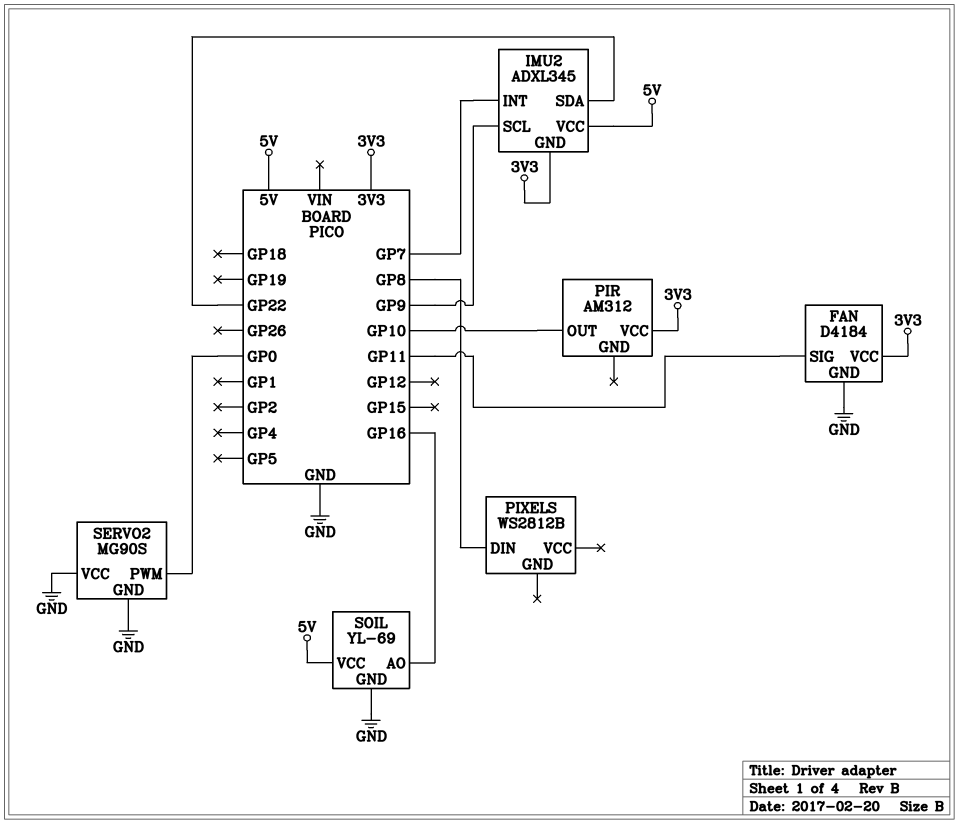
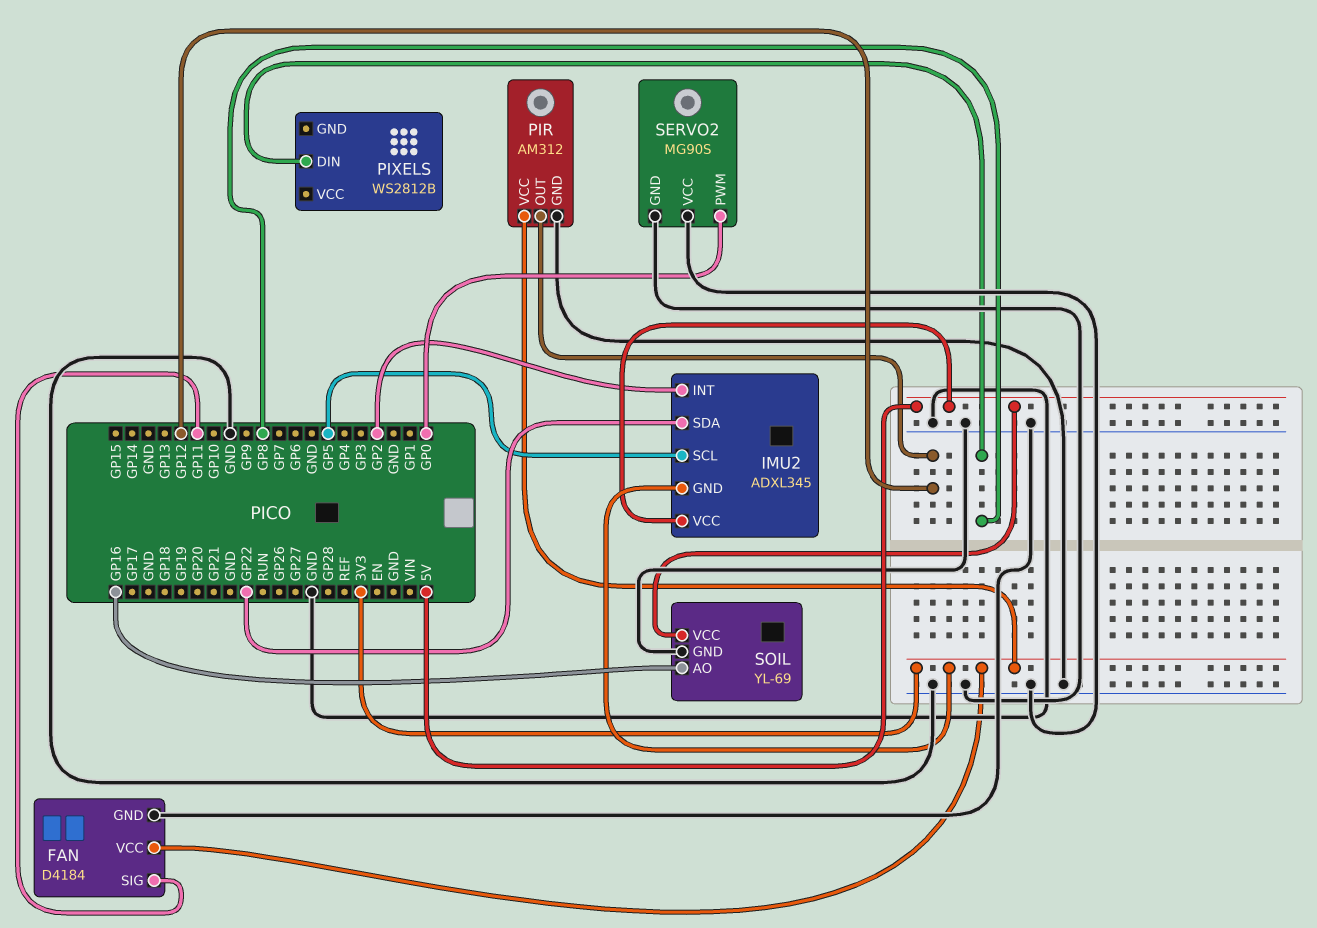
IMU2 pin INT: GP7 -> GP2
IMU2 pin SCL: GP9 -> GP5
PIR pin GND: none -> GND
PIR pin OUT: GP10 -> GP12

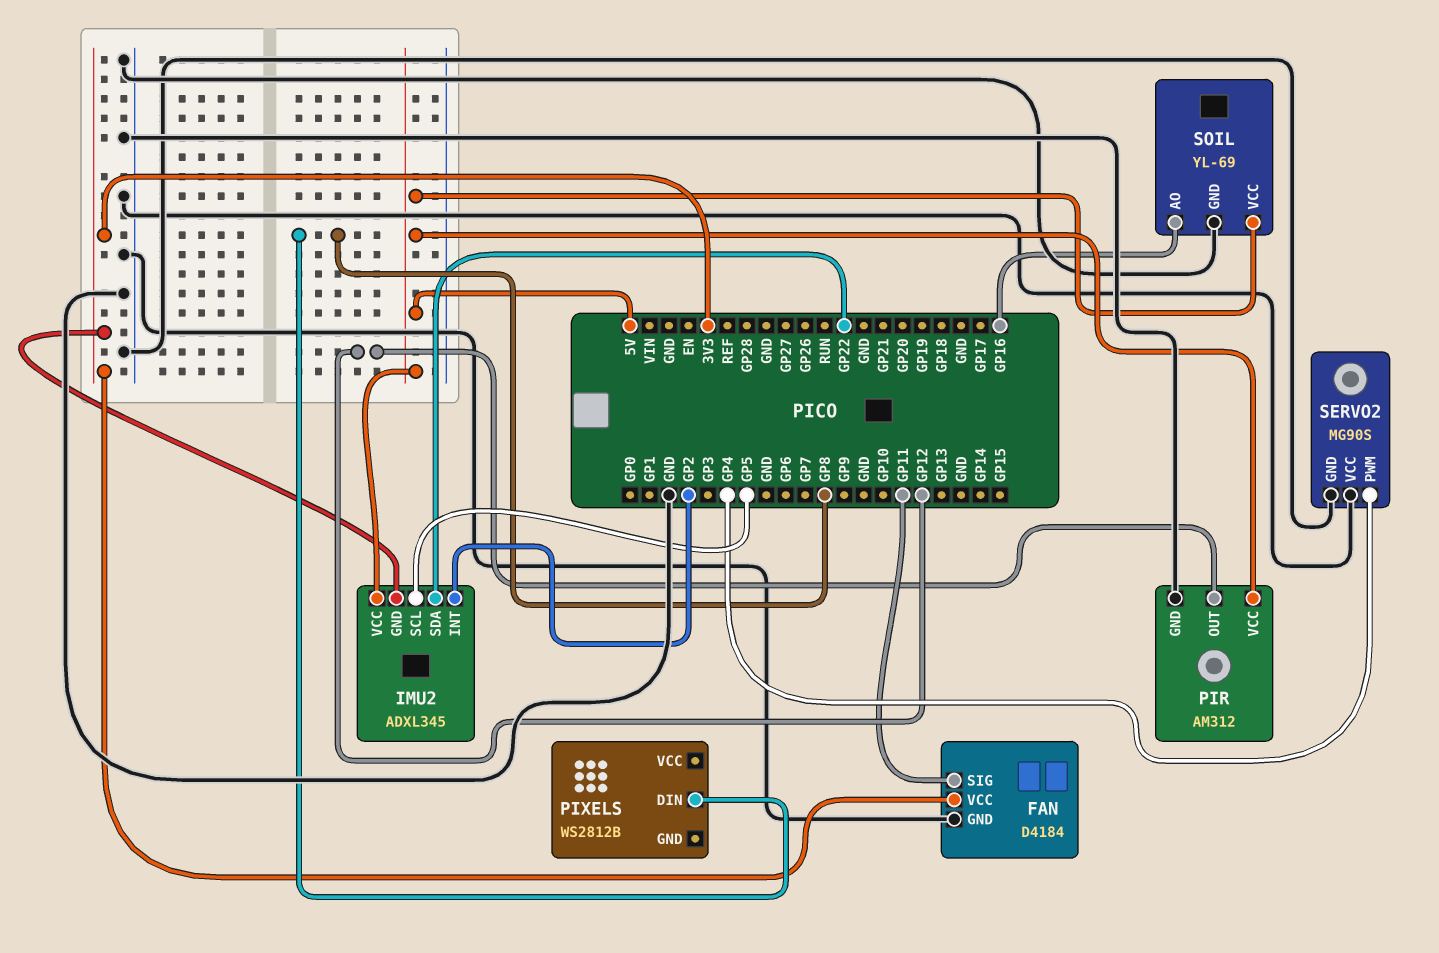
PIR pin VCC: 3V3 -> 5V
SERVO2 pin PWM: GP0 -> GP4

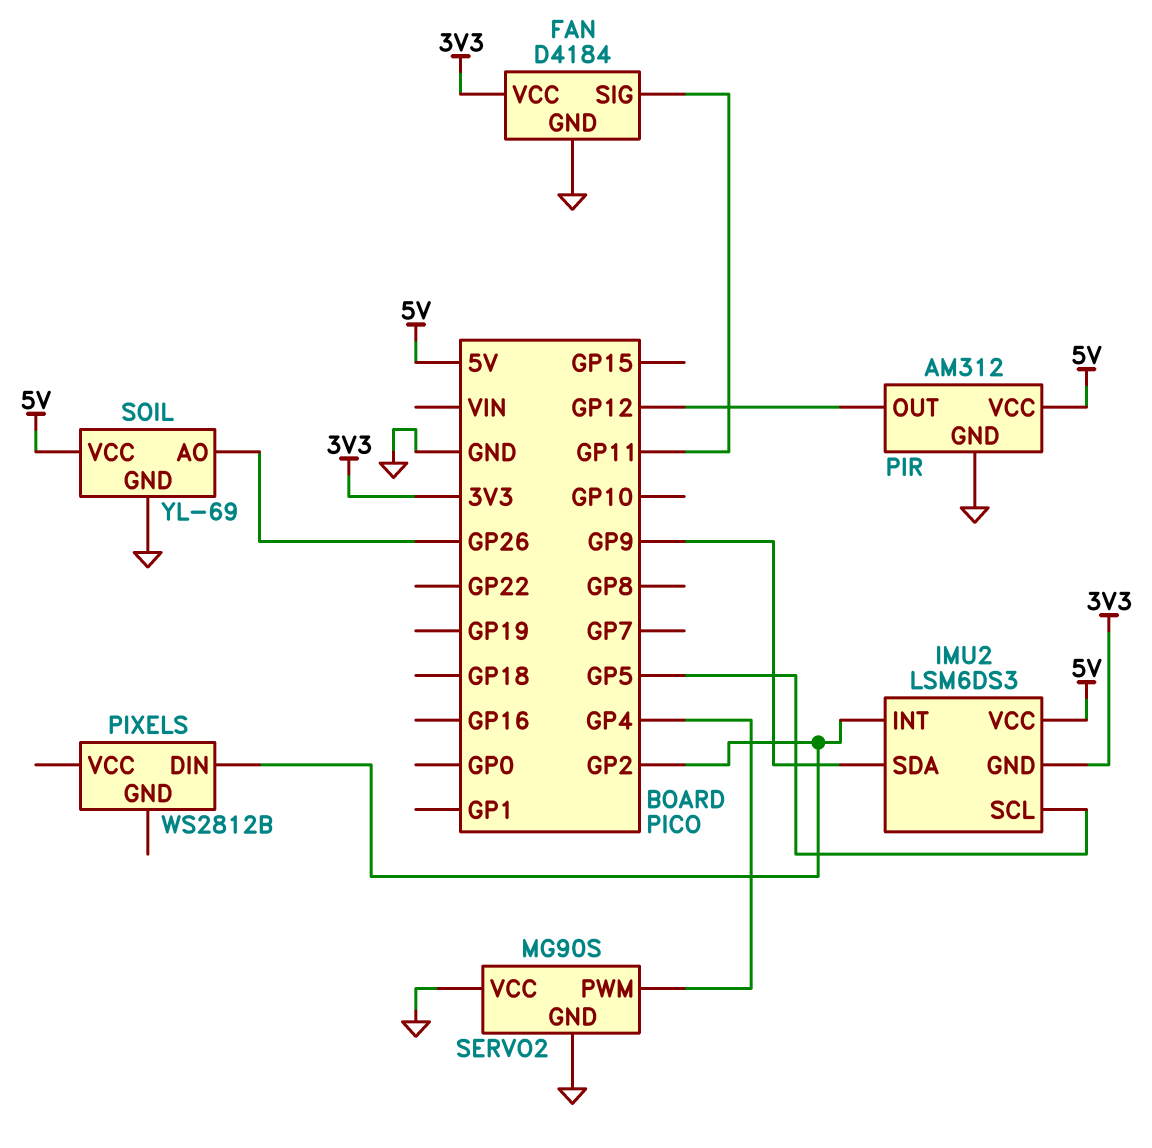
IMU2: ADXL345 -> LSM6DS3
IMU2 pin SDA: GP22 -> GP9
PIXELS pin DIN: GP8 -> GP2
SOIL pin AO: GP16 -> GP26

